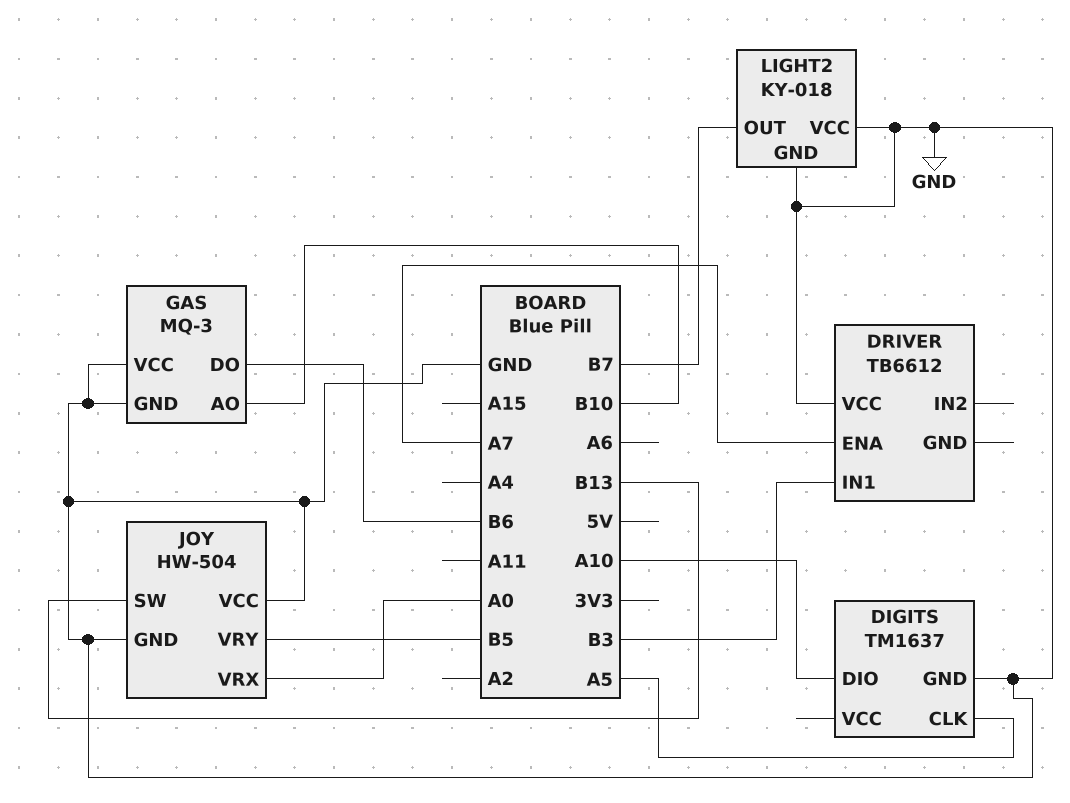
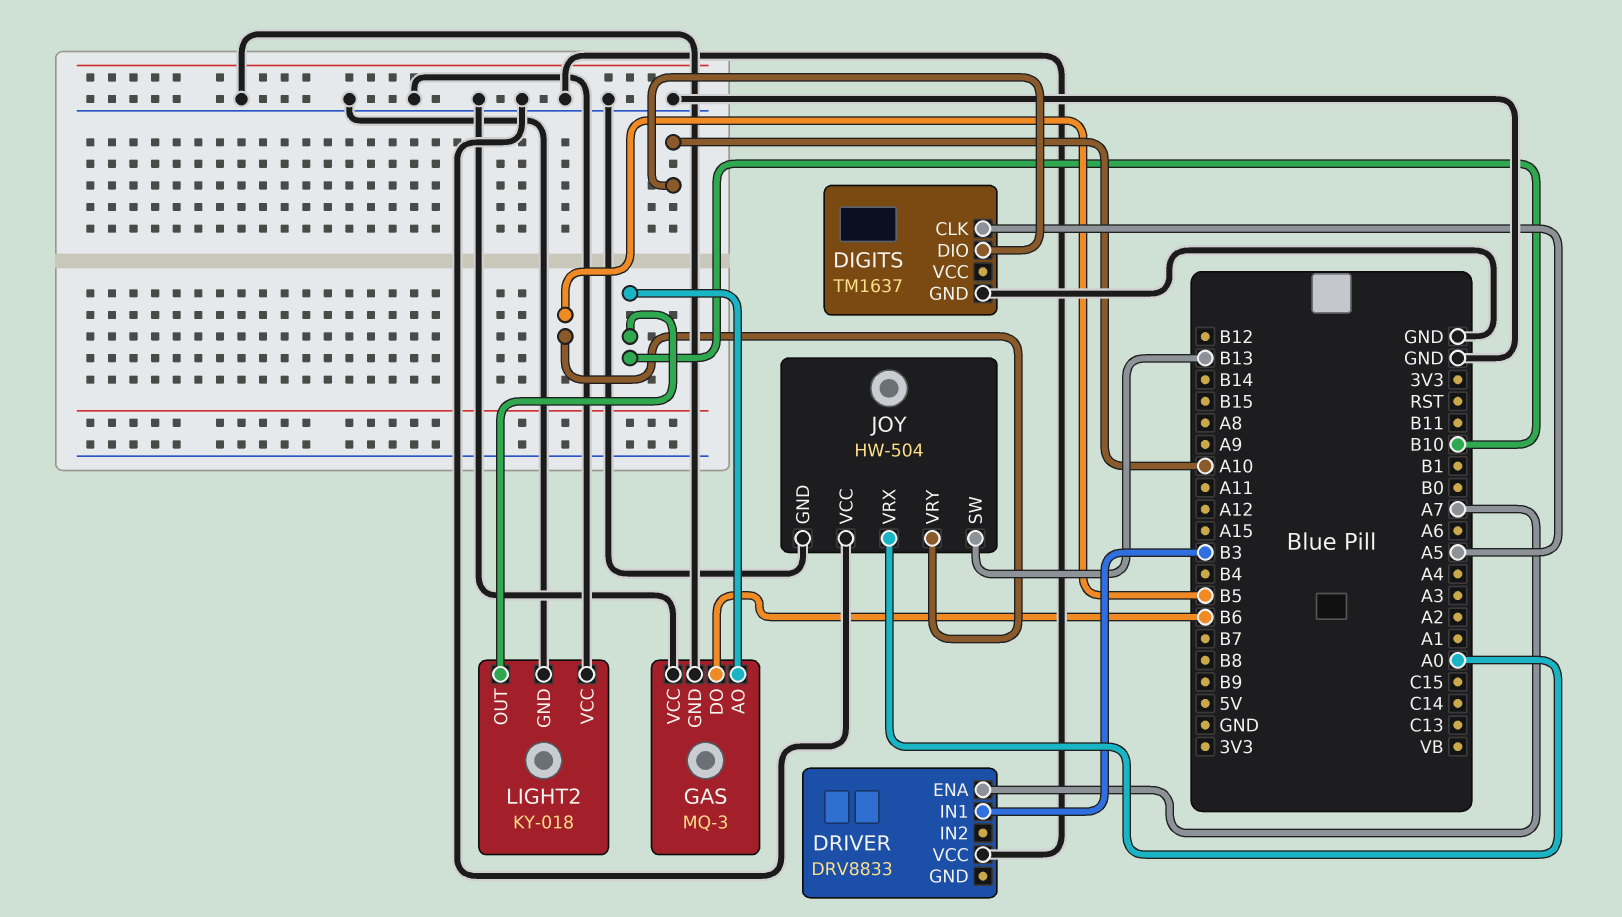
DRIVER: TB6612 -> DRV8833
LIGHT2 pin OUT: B7 -> B10

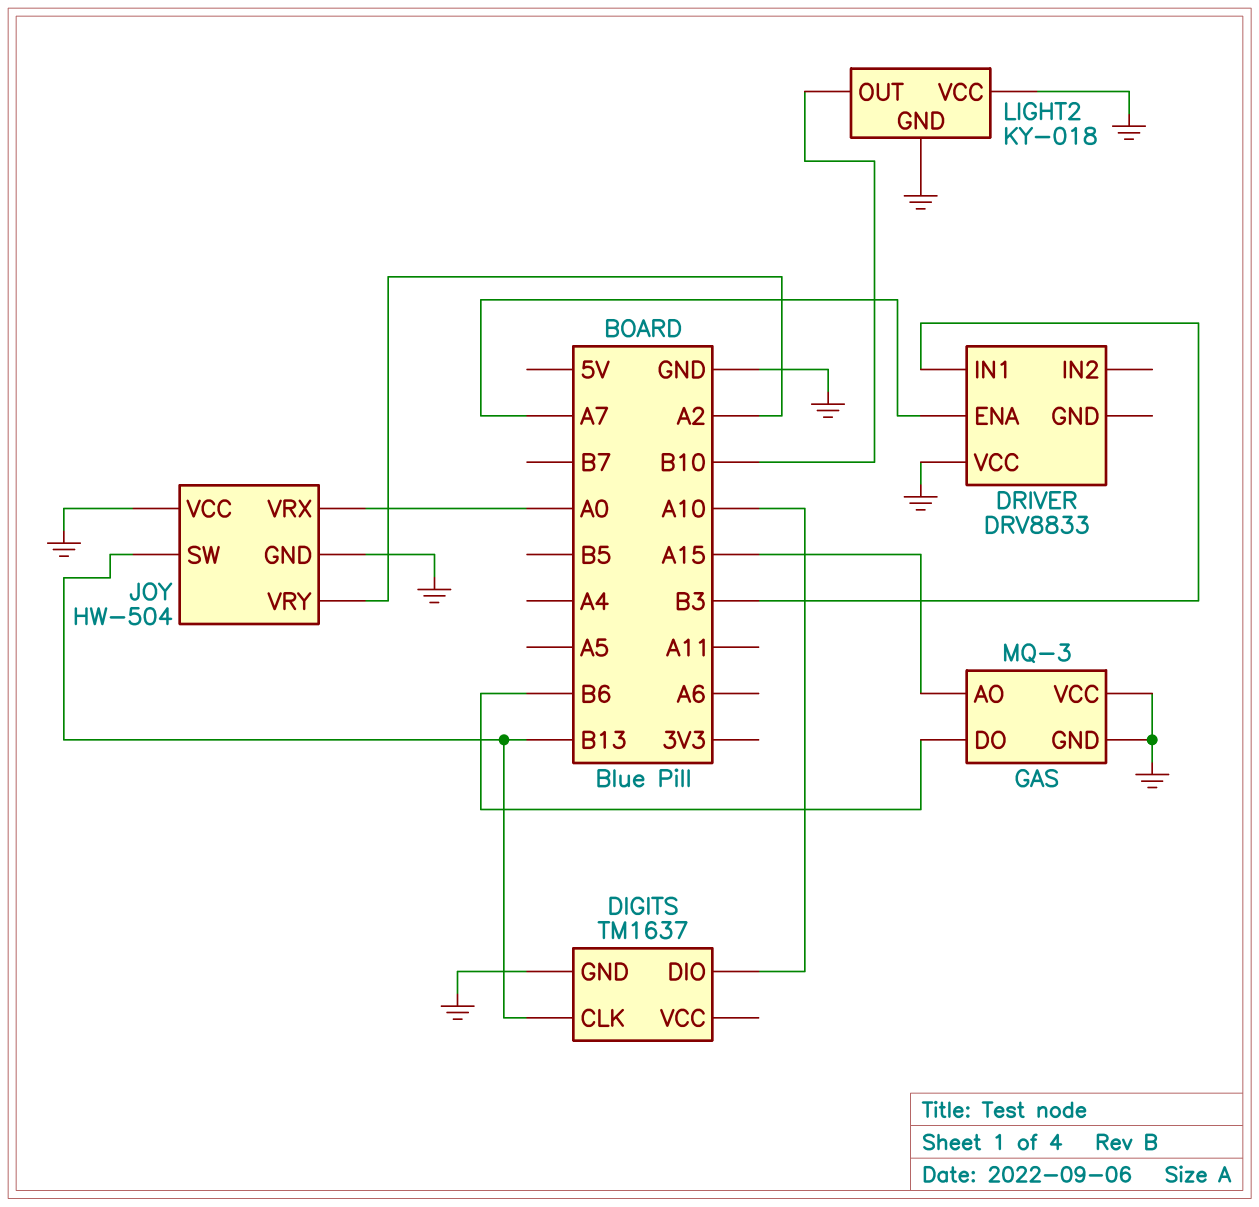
DIGITS pin CLK: A5 -> B13
GAS pin AO: B10 -> A15
JOY pin VRY: B5 -> A2

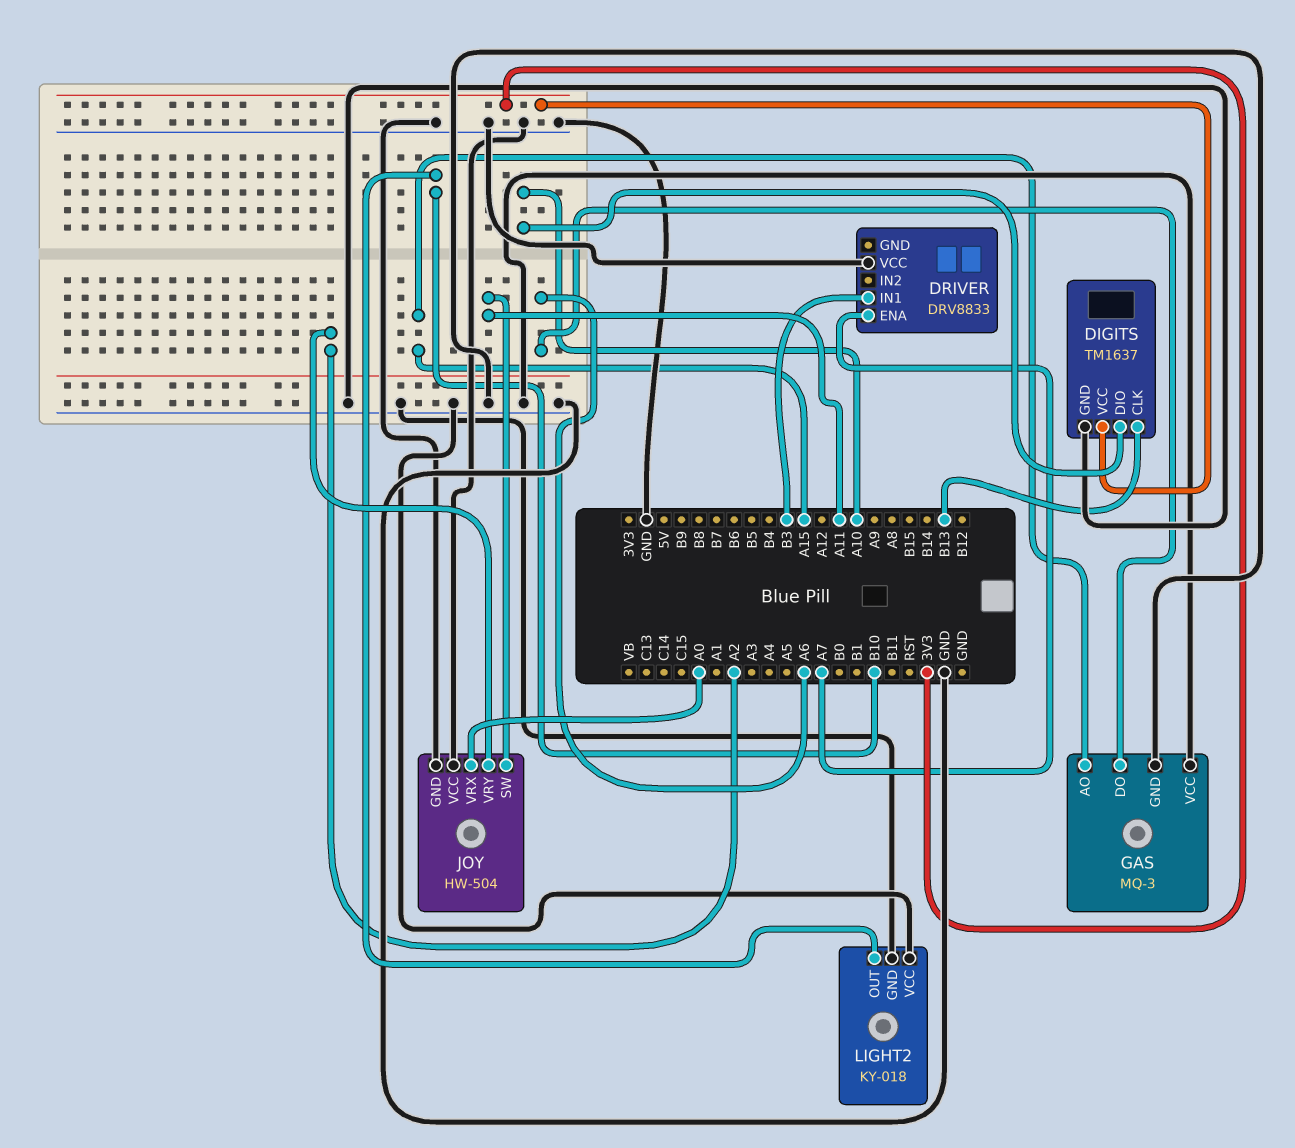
DIGITS pin VCC: none -> 3V3
GAS pin DO: B6 -> A6
JOY pin SW: B13 -> A11

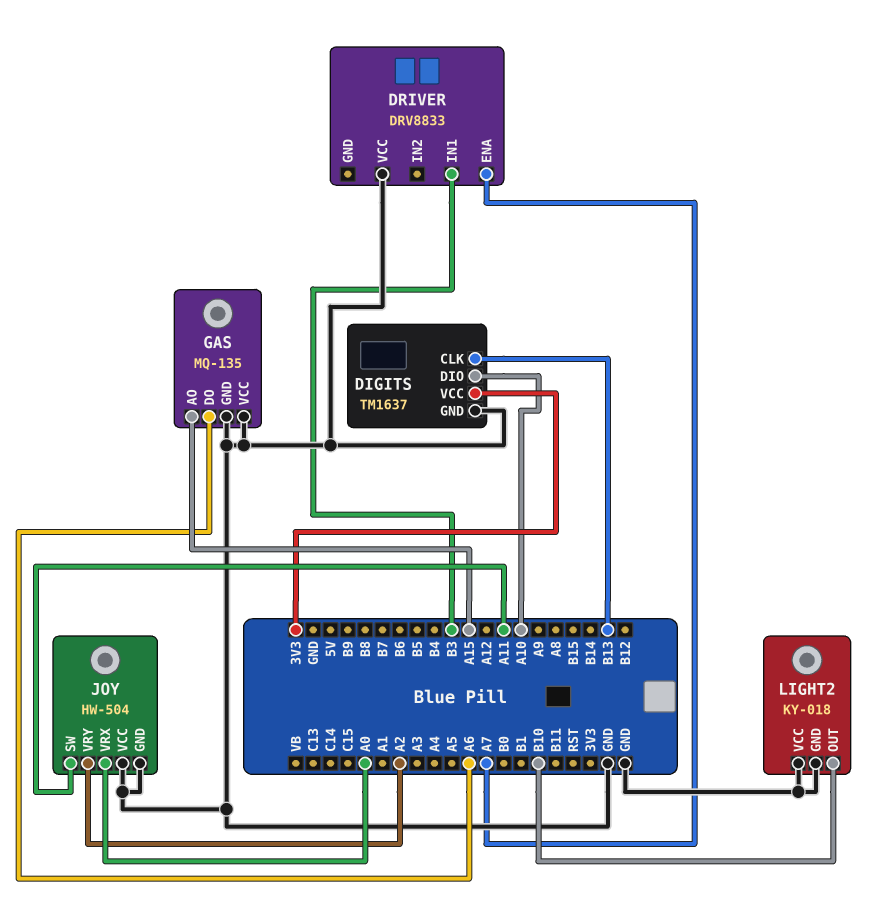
GAS: MQ-3 -> MQ-135

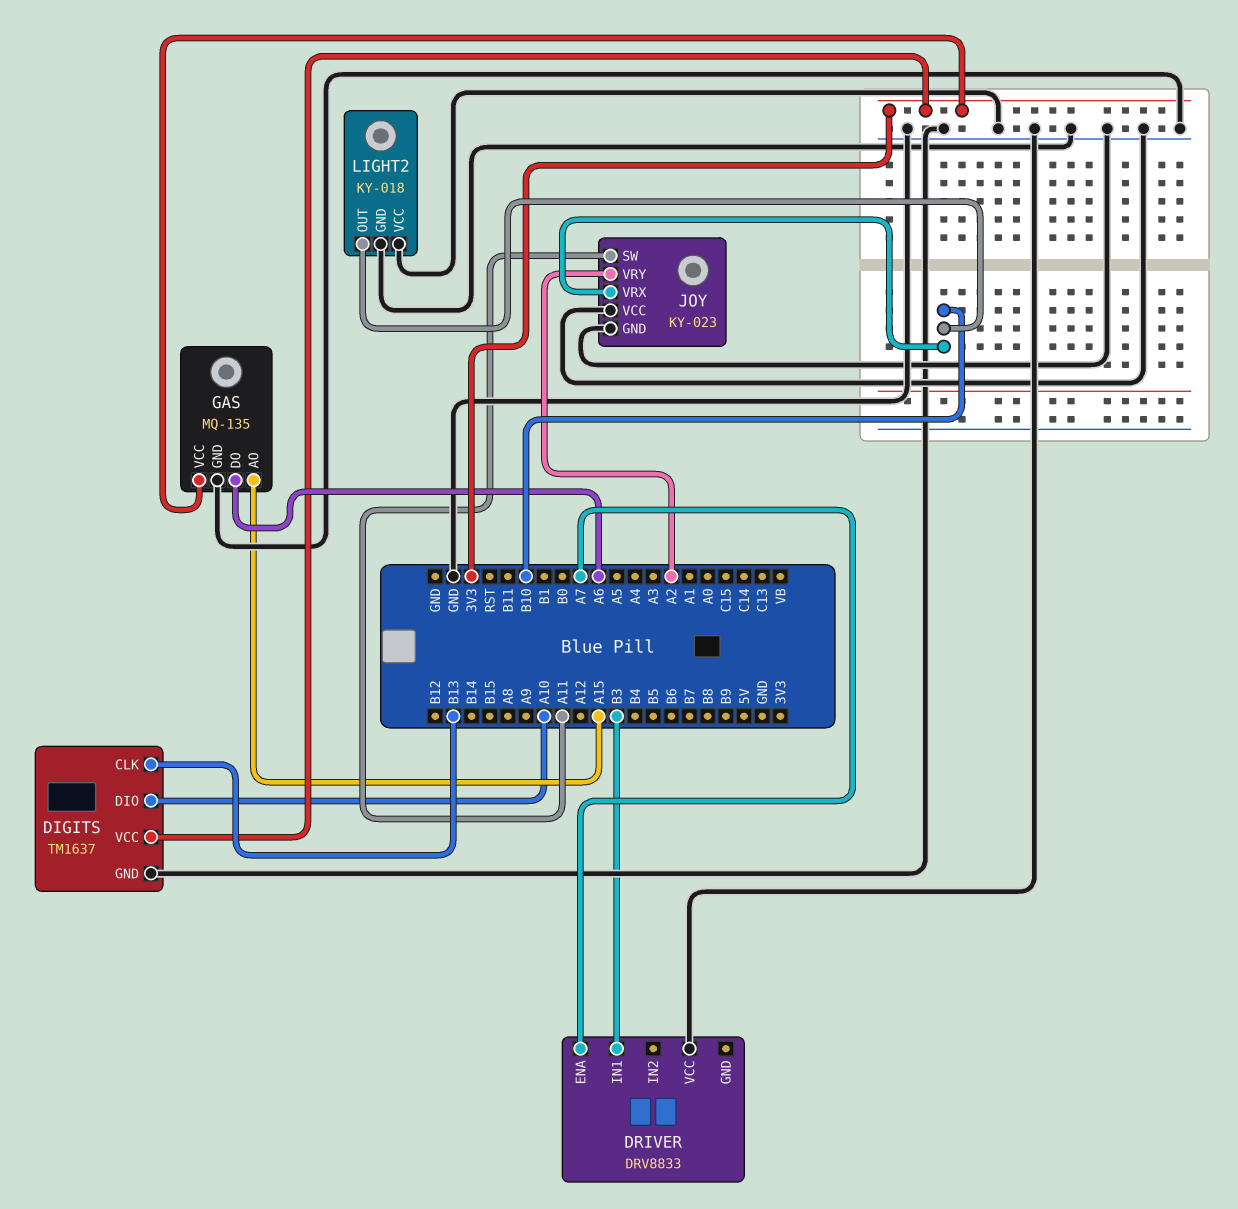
GAS pin VCC: GND -> 3V3
JOY: HW-504 -> KY-023
JOY pin VRX: A0 -> B10

